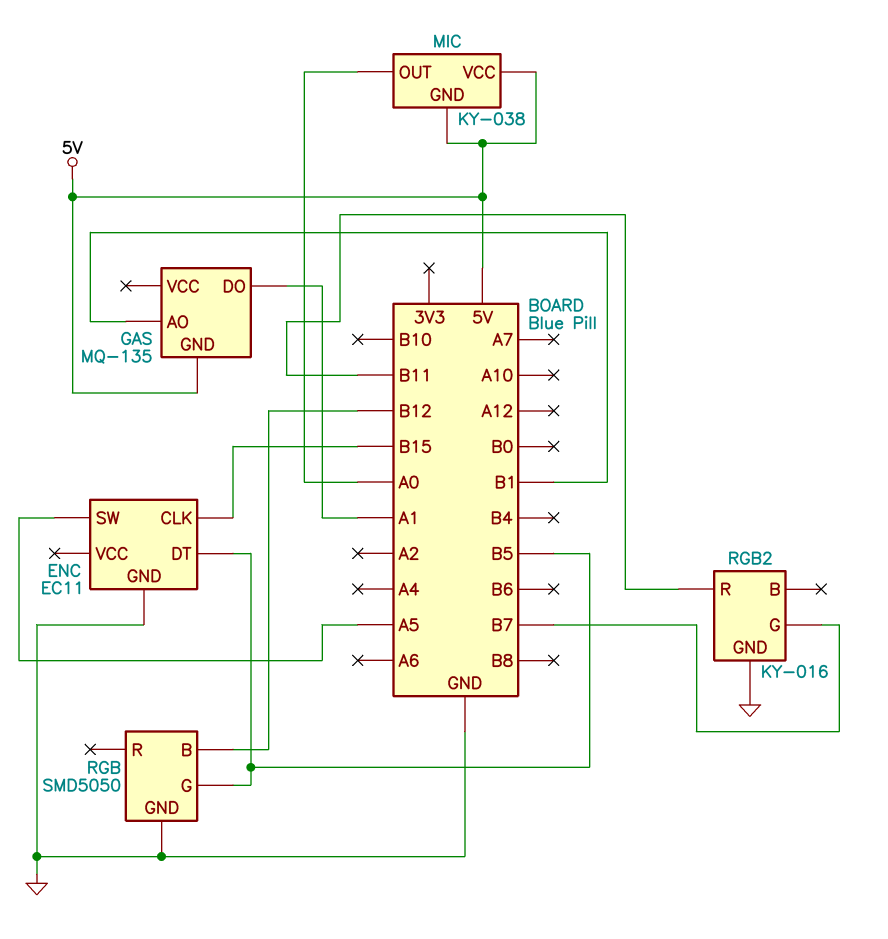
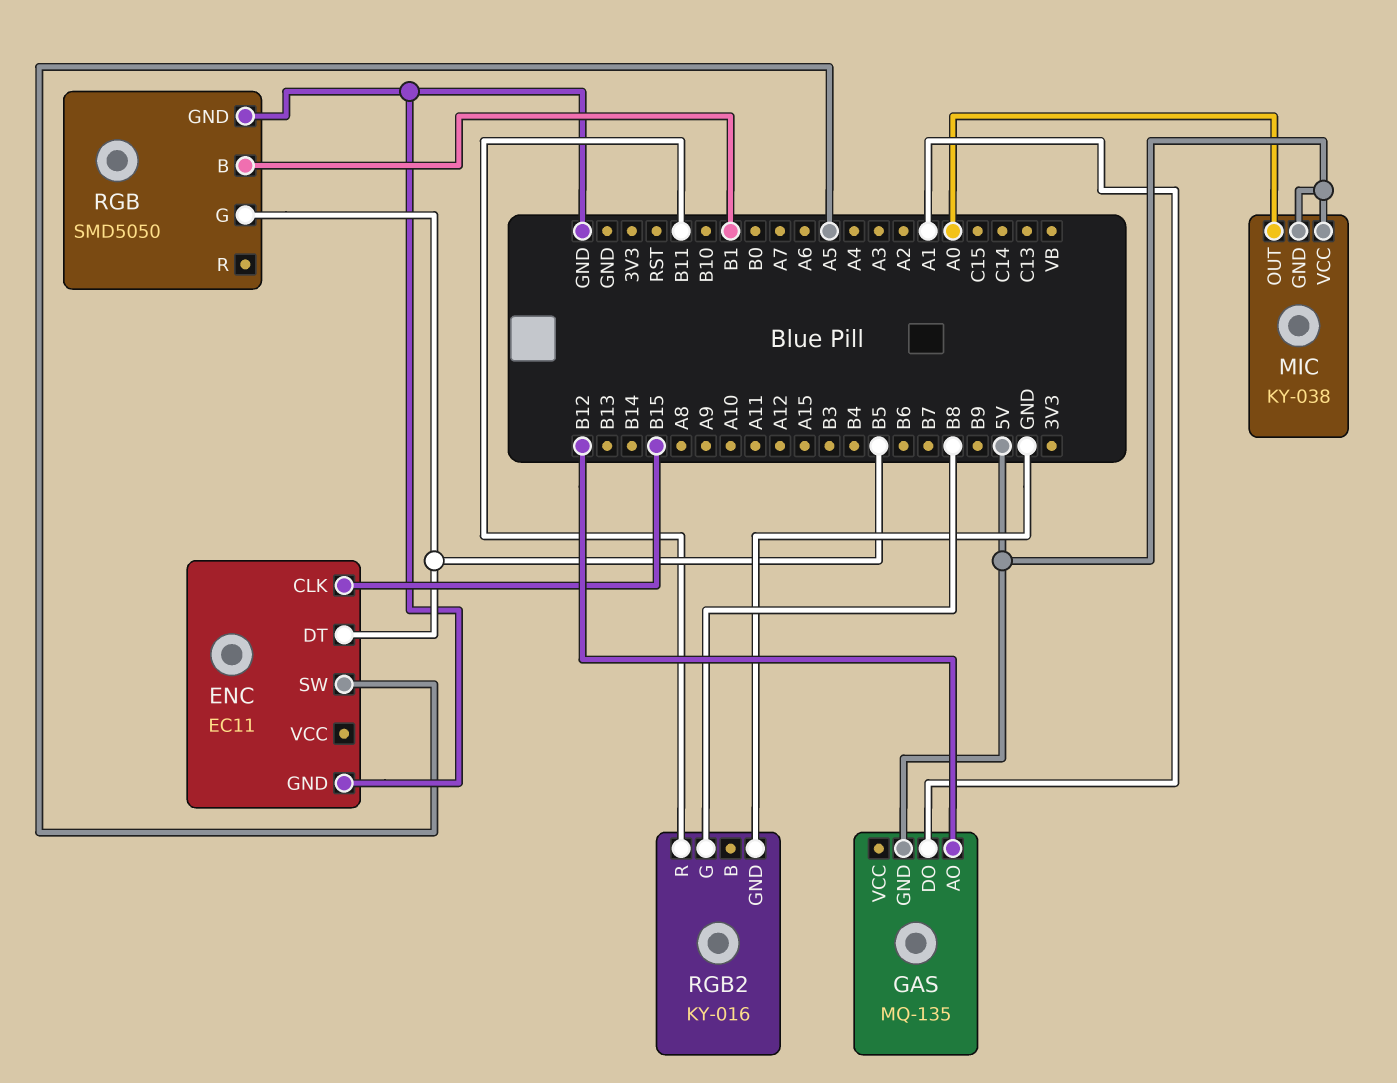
GAS pin AO: B1 -> B12
RGB pin B: B12 -> B1
RGB2 pin G: B7 -> B8

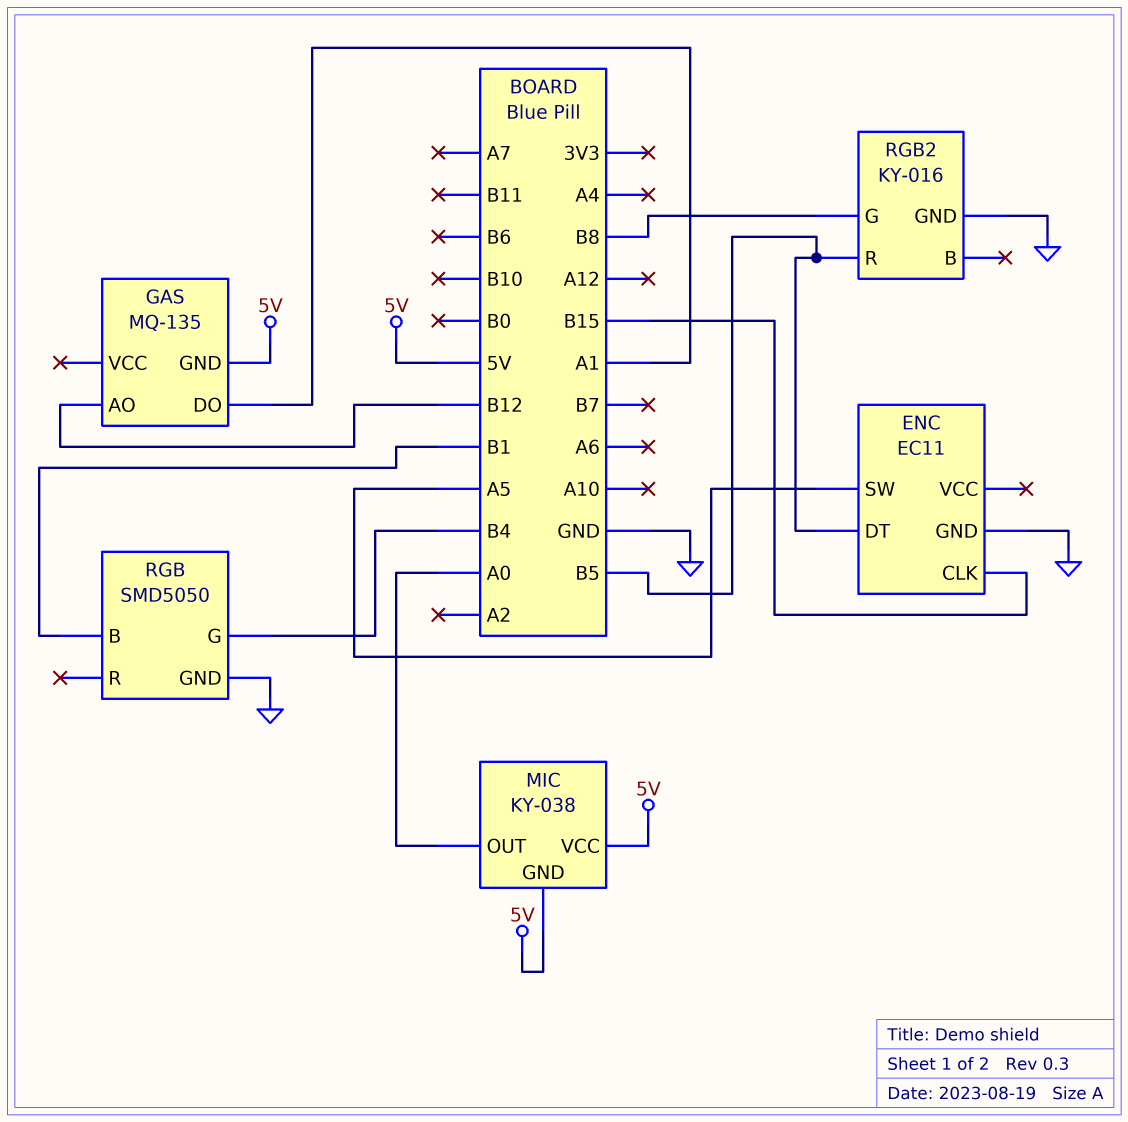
RGB pin G: B5 -> B4
RGB2 pin R: B11 -> B5

